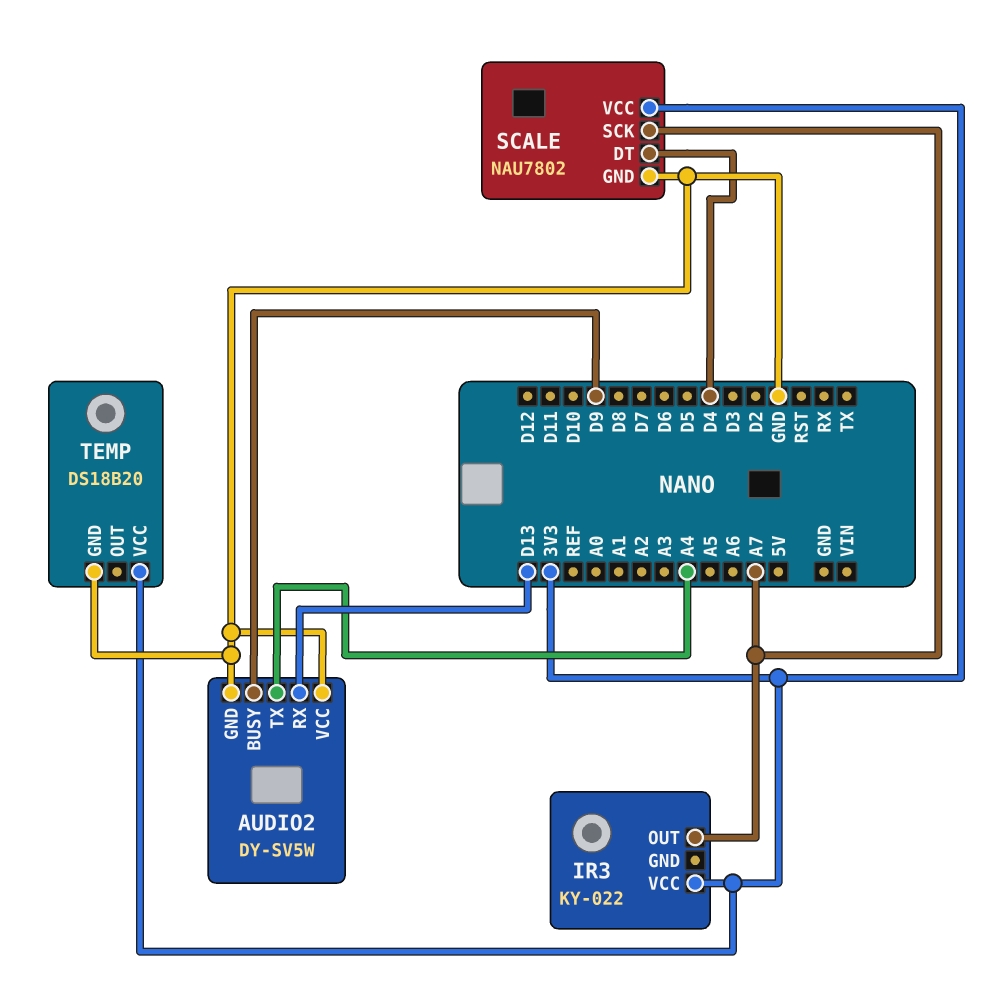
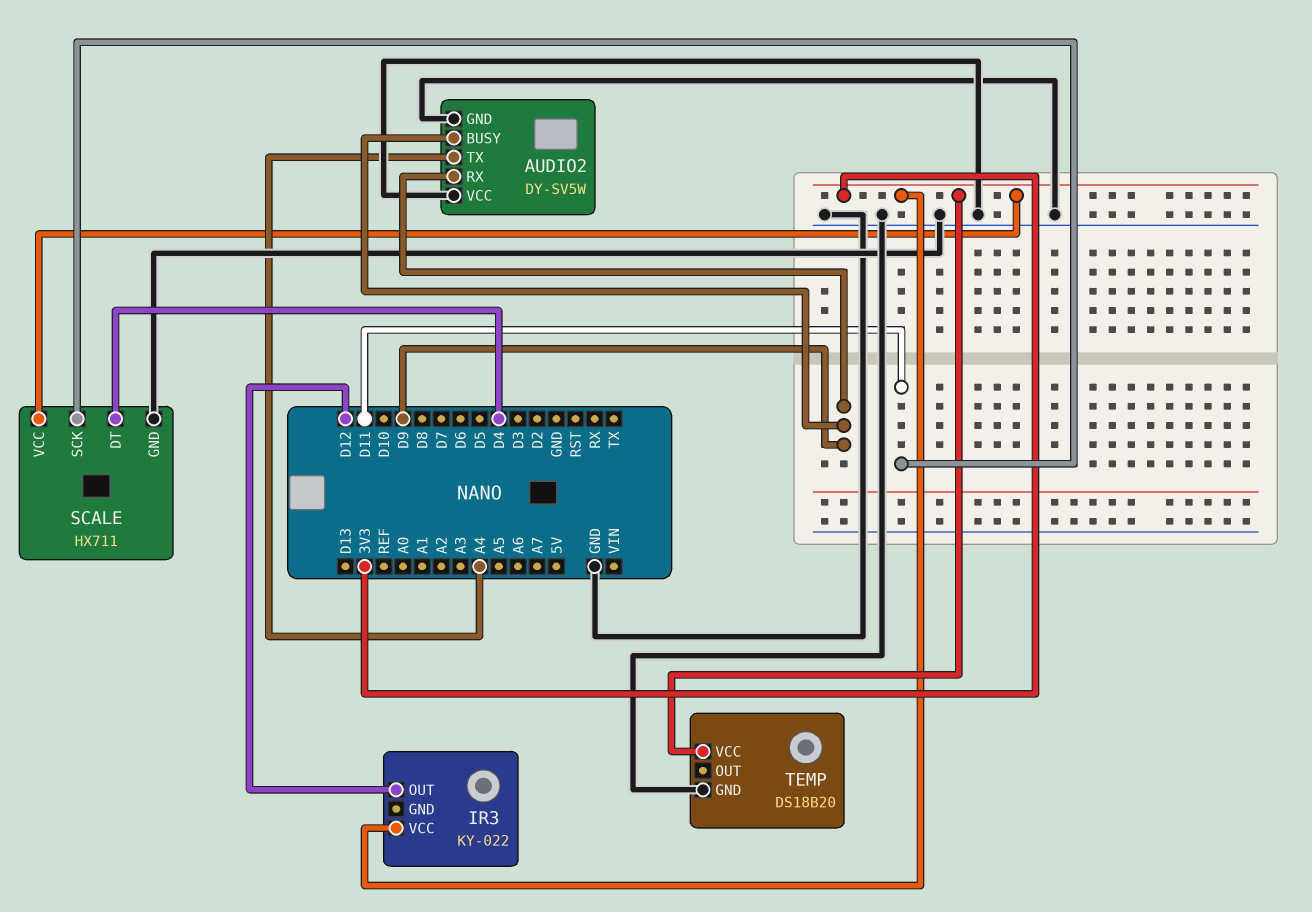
AUDIO2 pin RX: D13 -> D9
IR3 pin OUT: A7 -> D12
SCALE: NAU7802 -> HX711
SCALE pin SCK: A7 -> D11

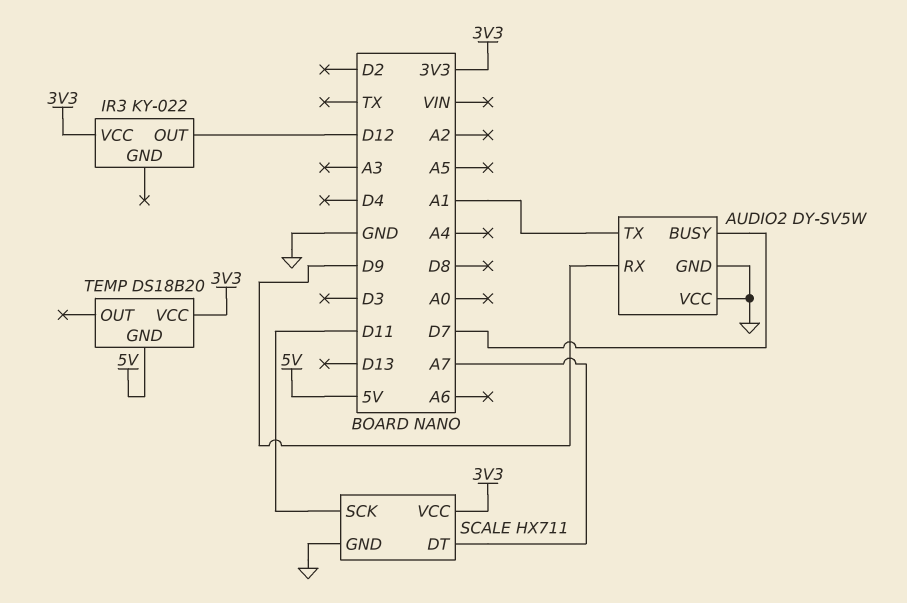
AUDIO2 pin BUSY: D9 -> D7
AUDIO2 pin TX: A4 -> A1
SCALE pin DT: D4 -> A7
TEMP pin GND: GND -> 5V

